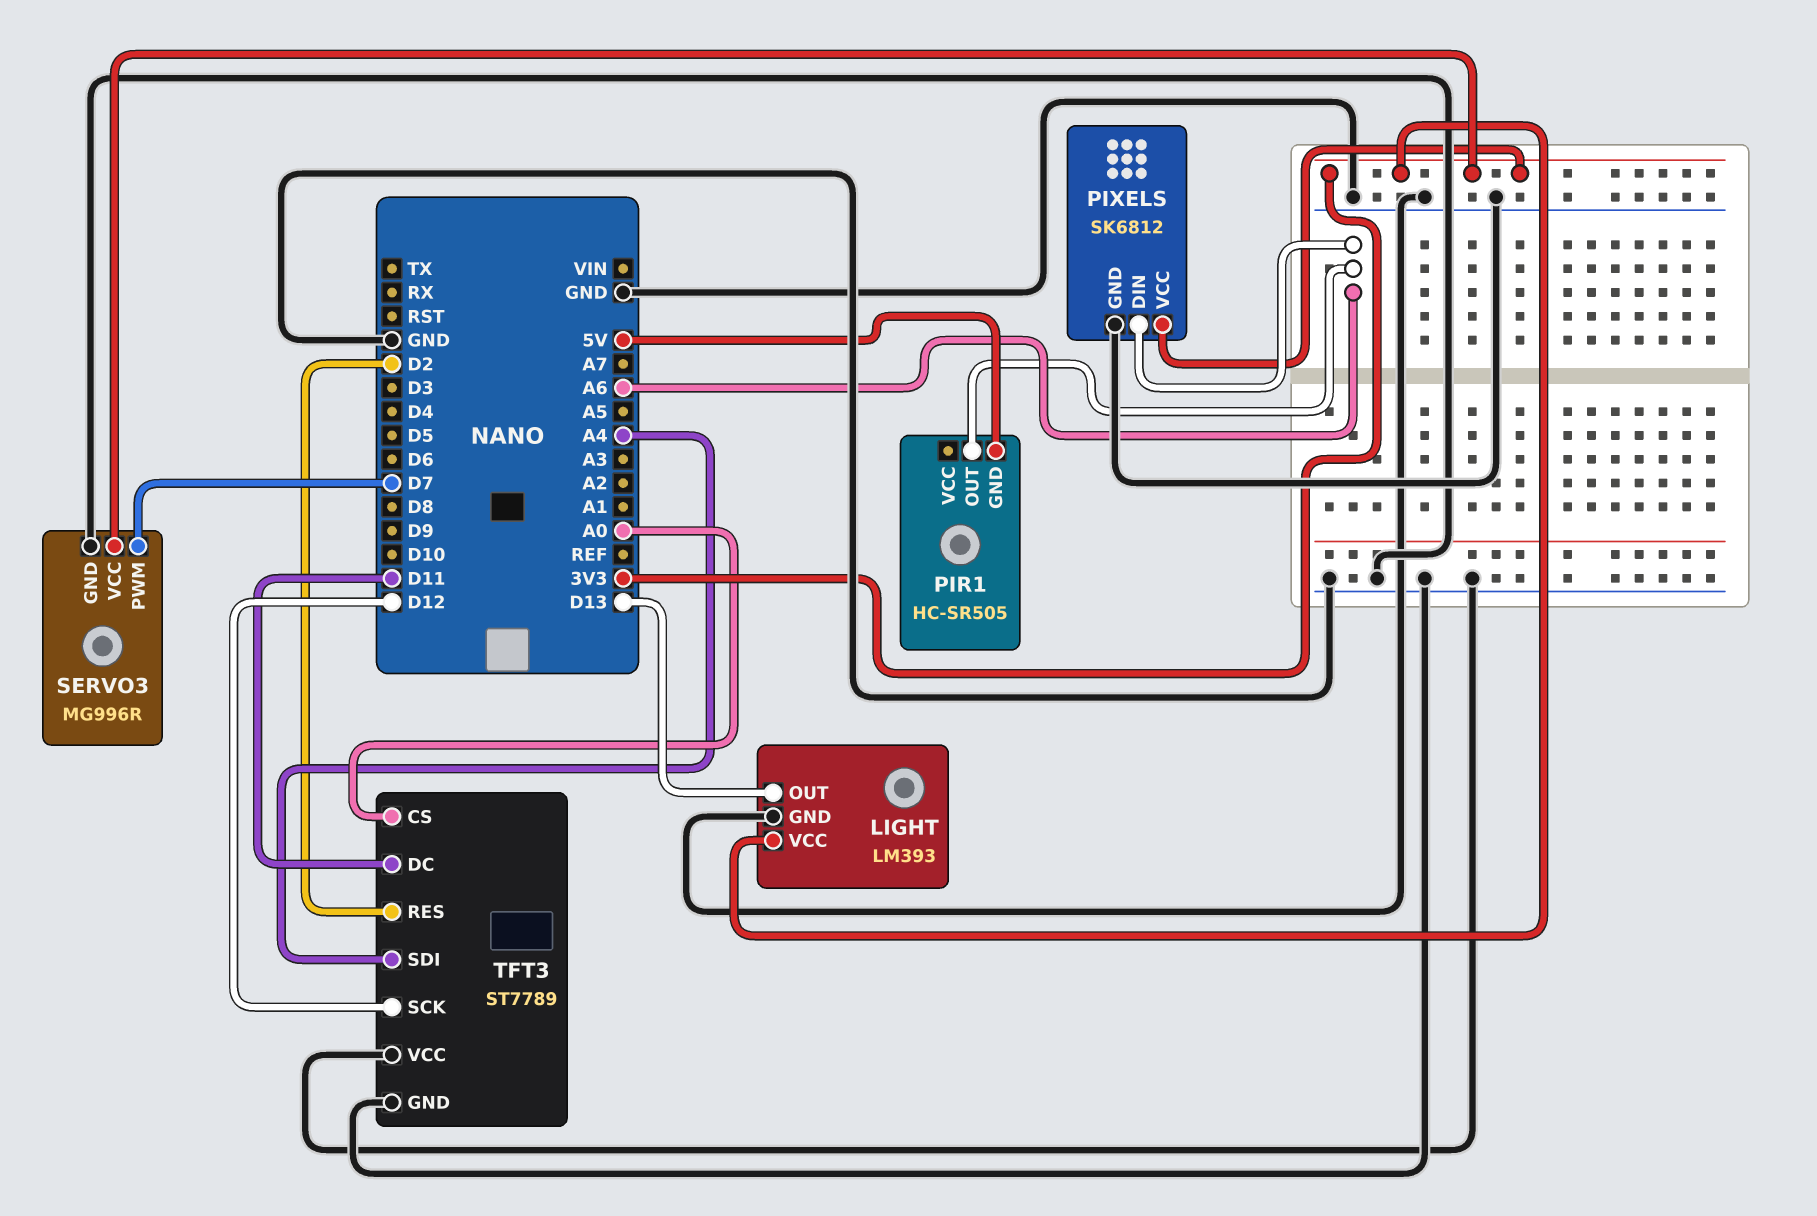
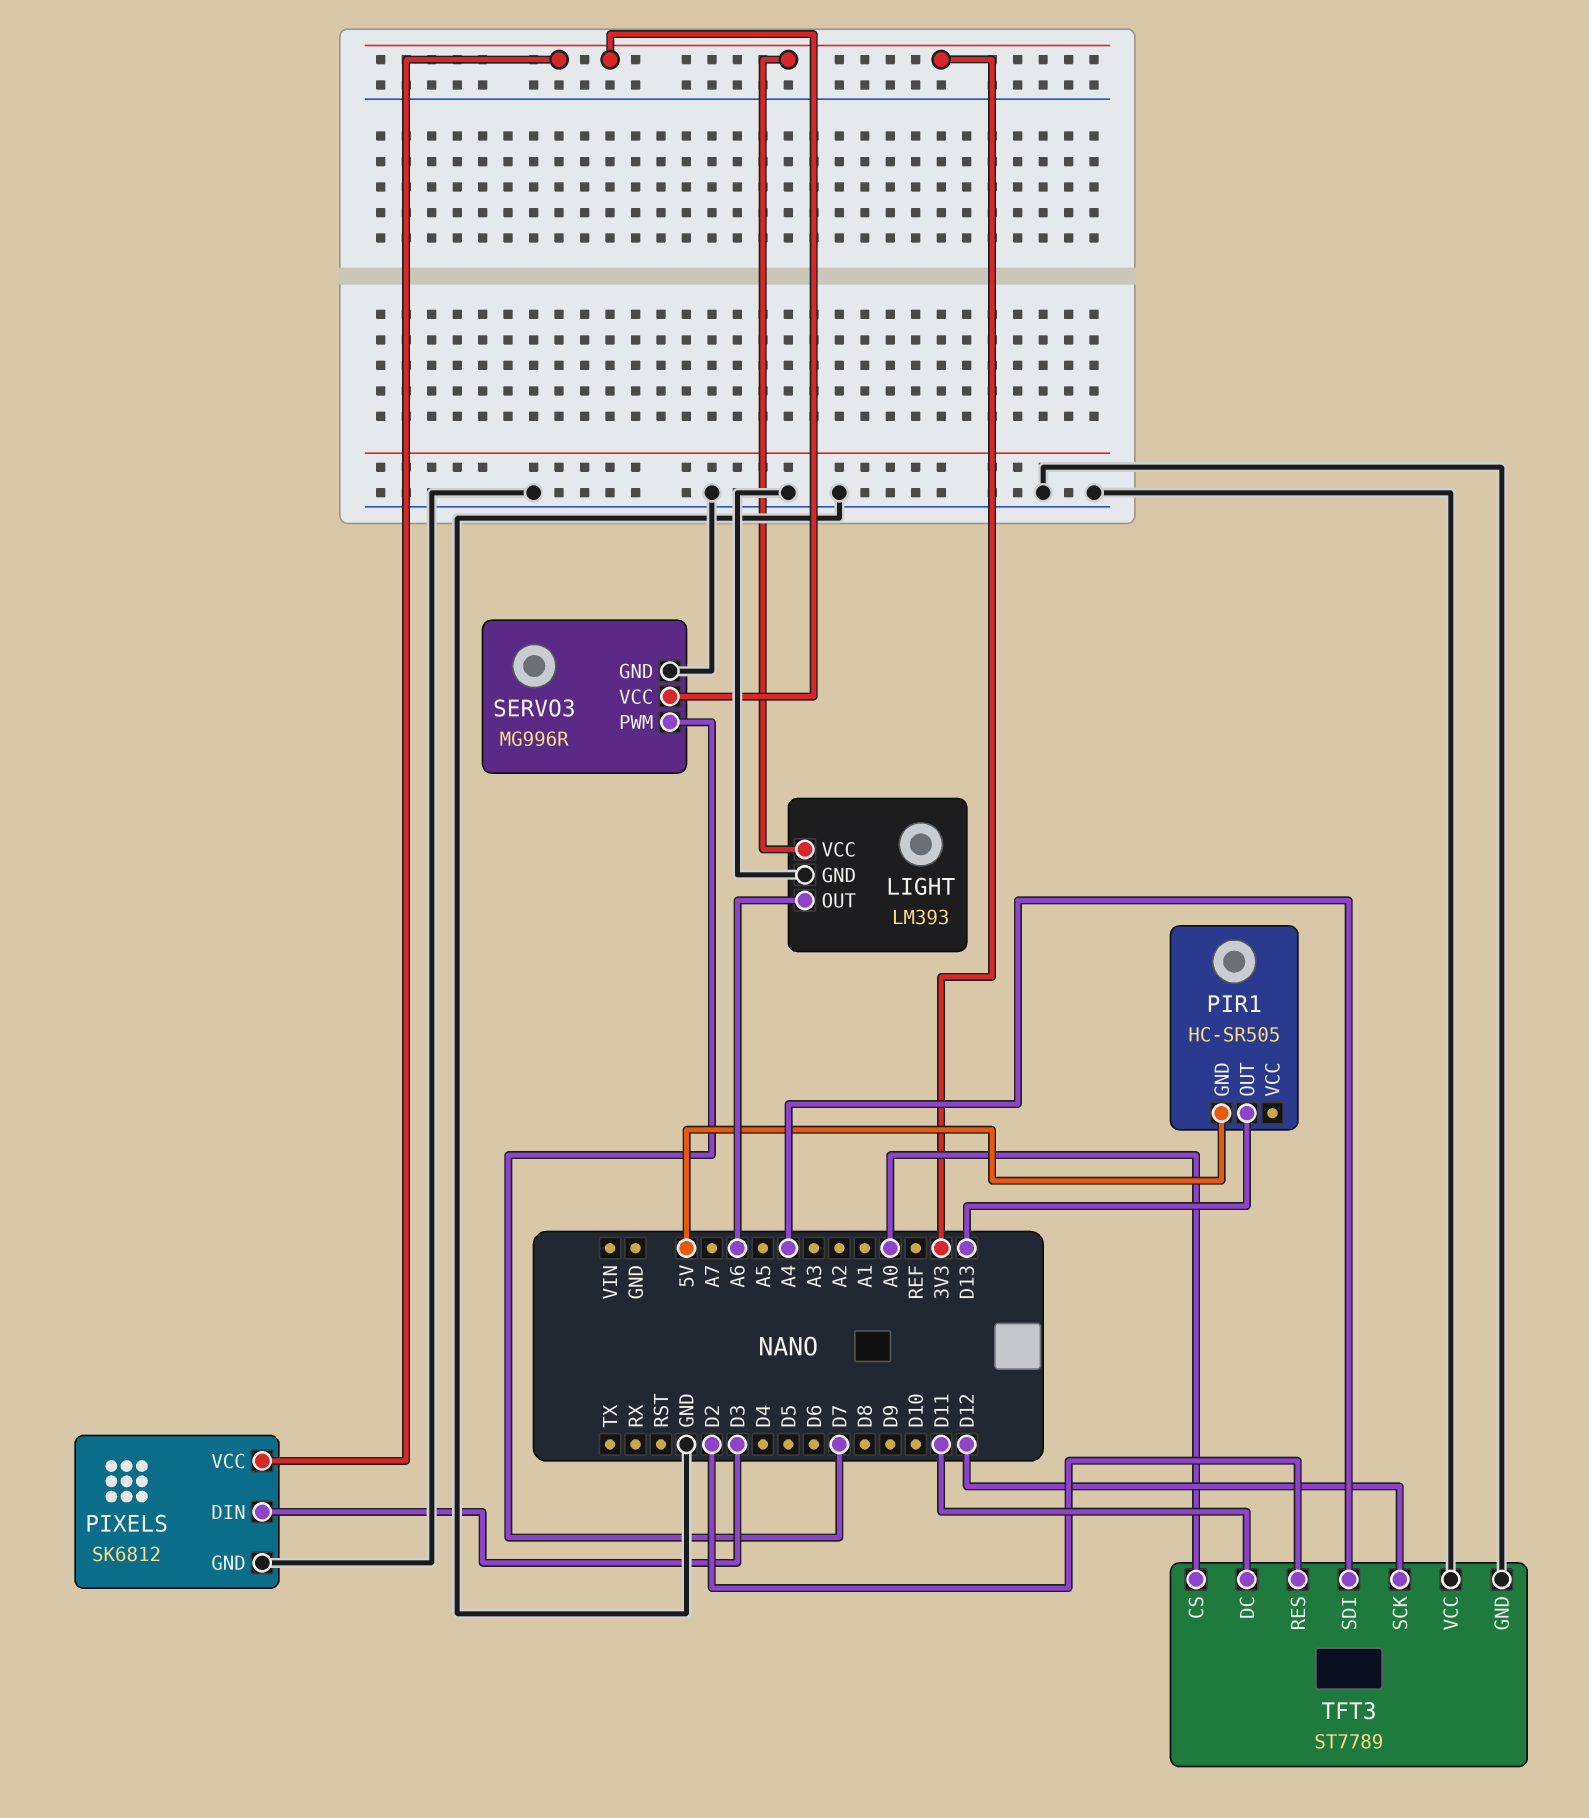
LIGHT pin OUT: D13 -> A6
PIR1 pin OUT: A6 -> D13
PIXELS pin DIN: A6 -> D3

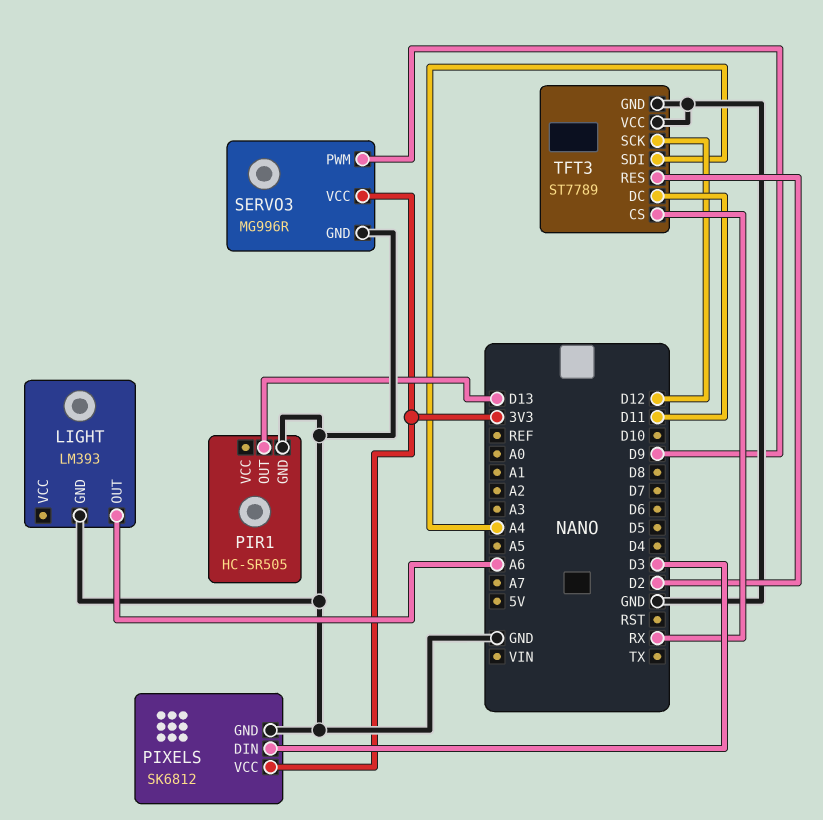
LIGHT pin VCC: 3V3 -> none
PIR1 pin GND: 5V -> GND
SERVO3 pin PWM: D7 -> D9
TFT3 pin CS: A0 -> RX

